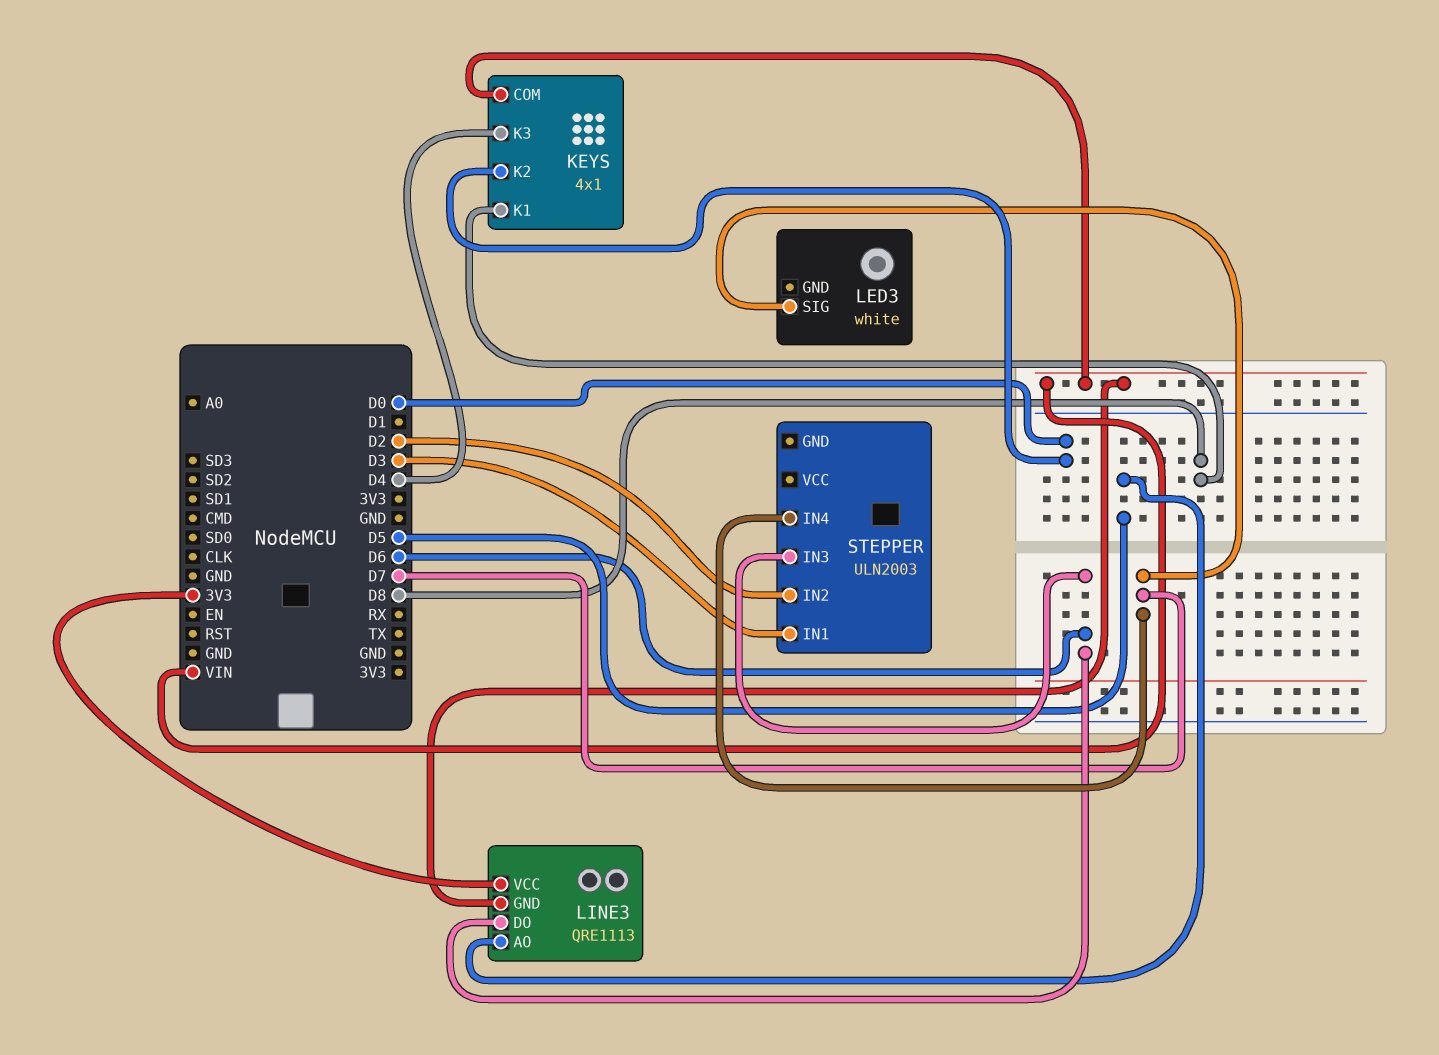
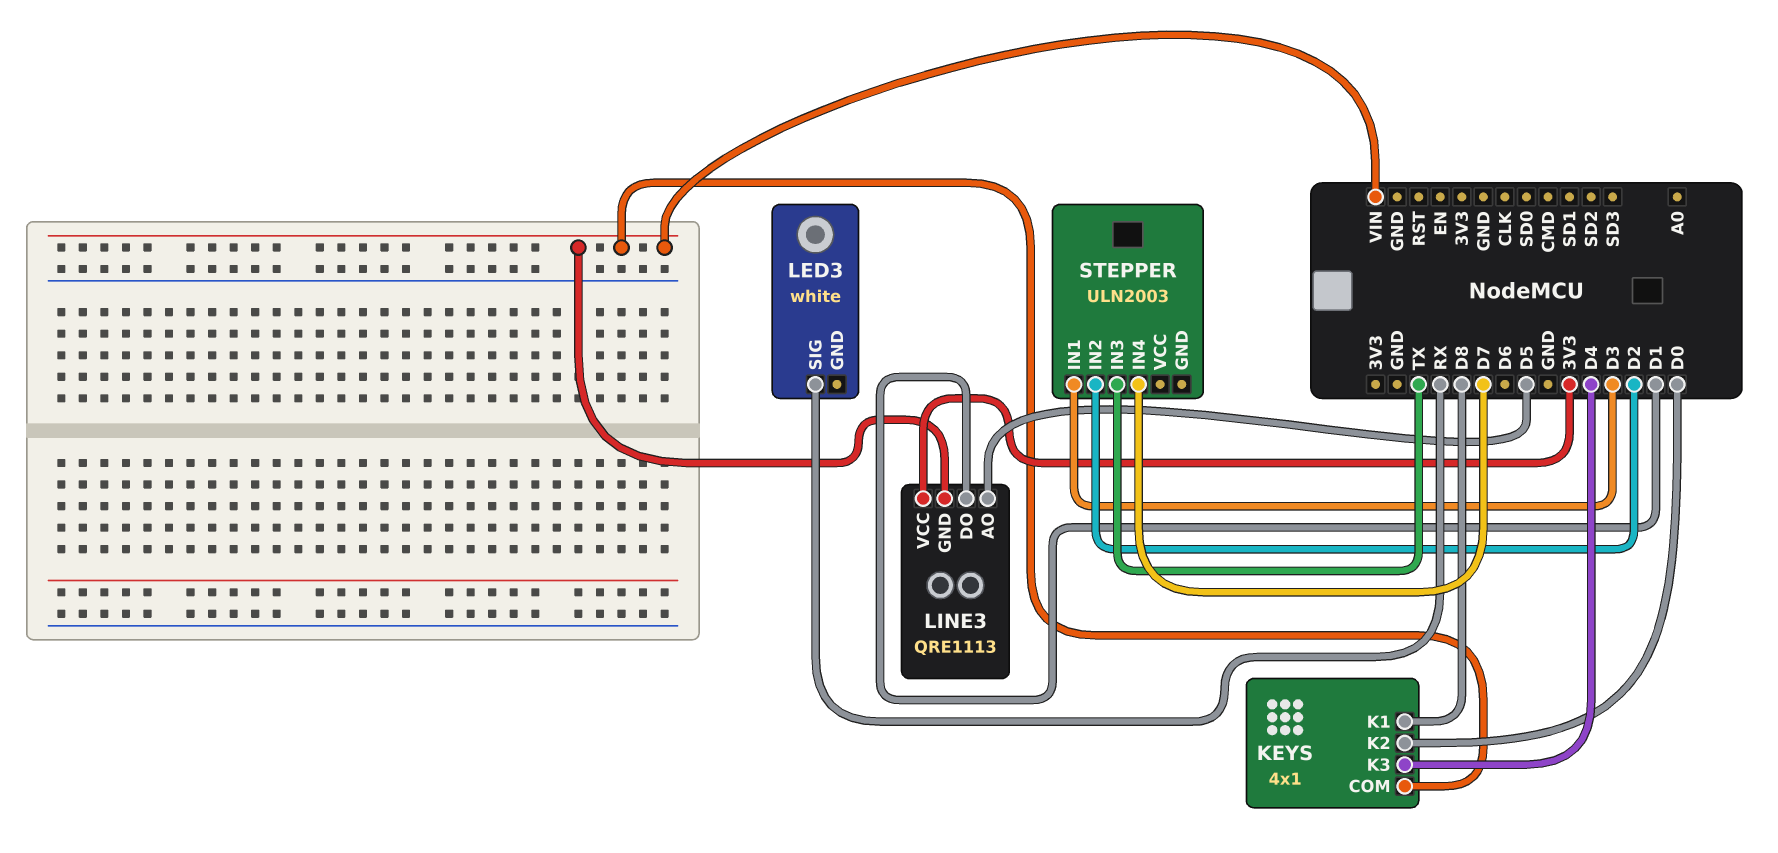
LED3 pin SIG: D7 -> RX
LINE3 pin DO: D6 -> D1
STEPPER pin IN3: D6 -> TX

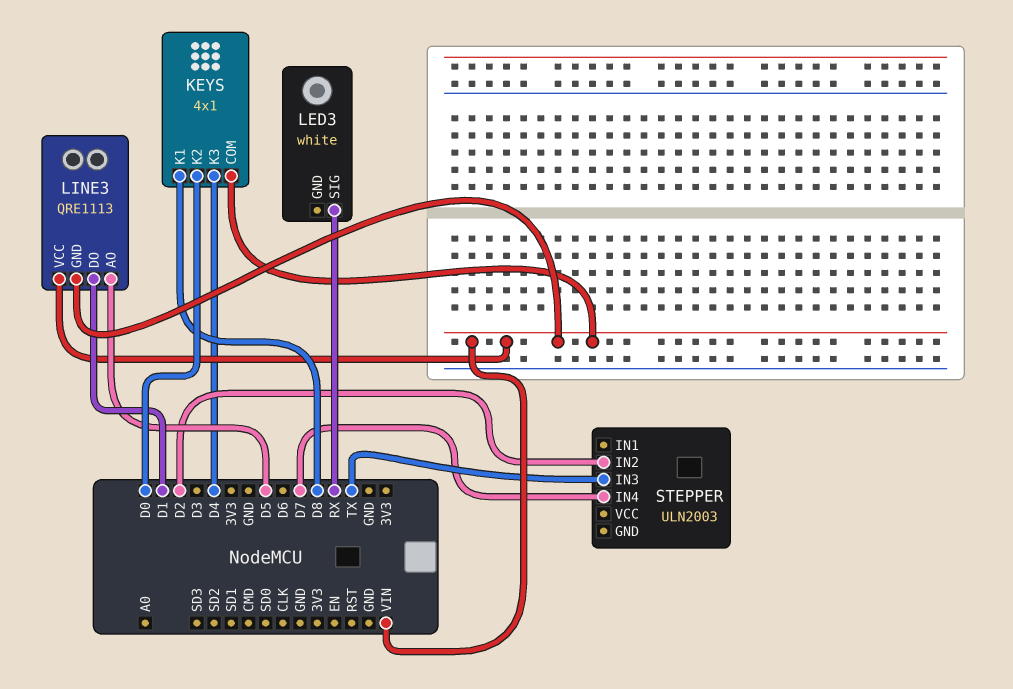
LINE3 pin VCC: 3V3 -> VIN
STEPPER pin IN1: D3 -> none

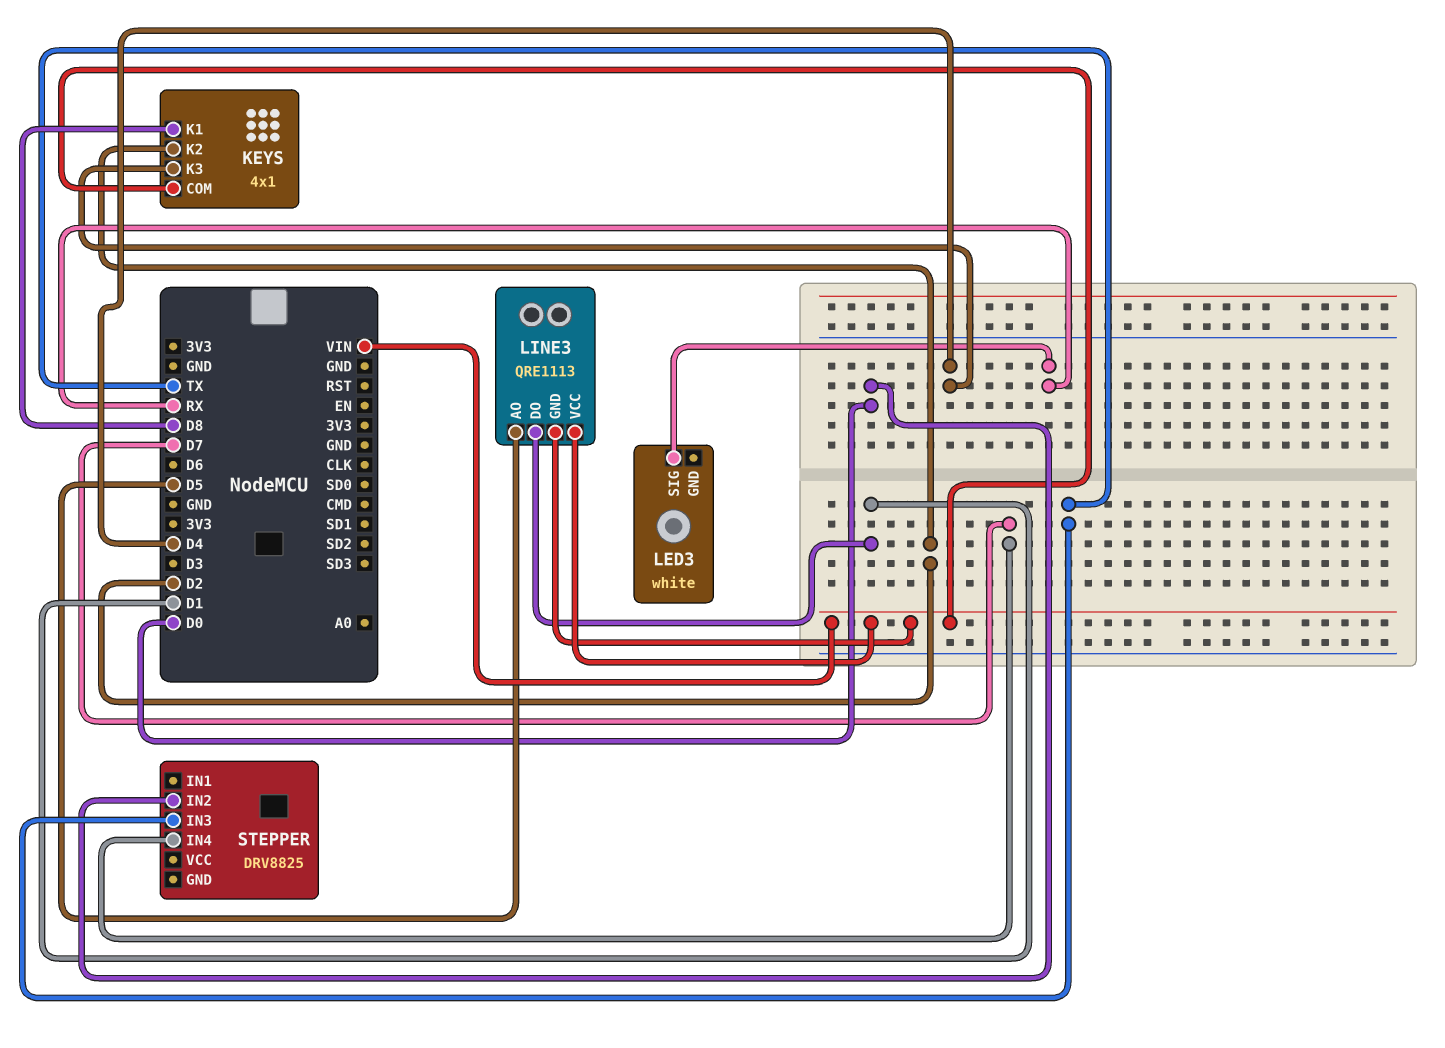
KEYS pin K2: D0 -> D2
STEPPER: ULN2003 -> DRV8825
STEPPER pin IN2: D2 -> D0

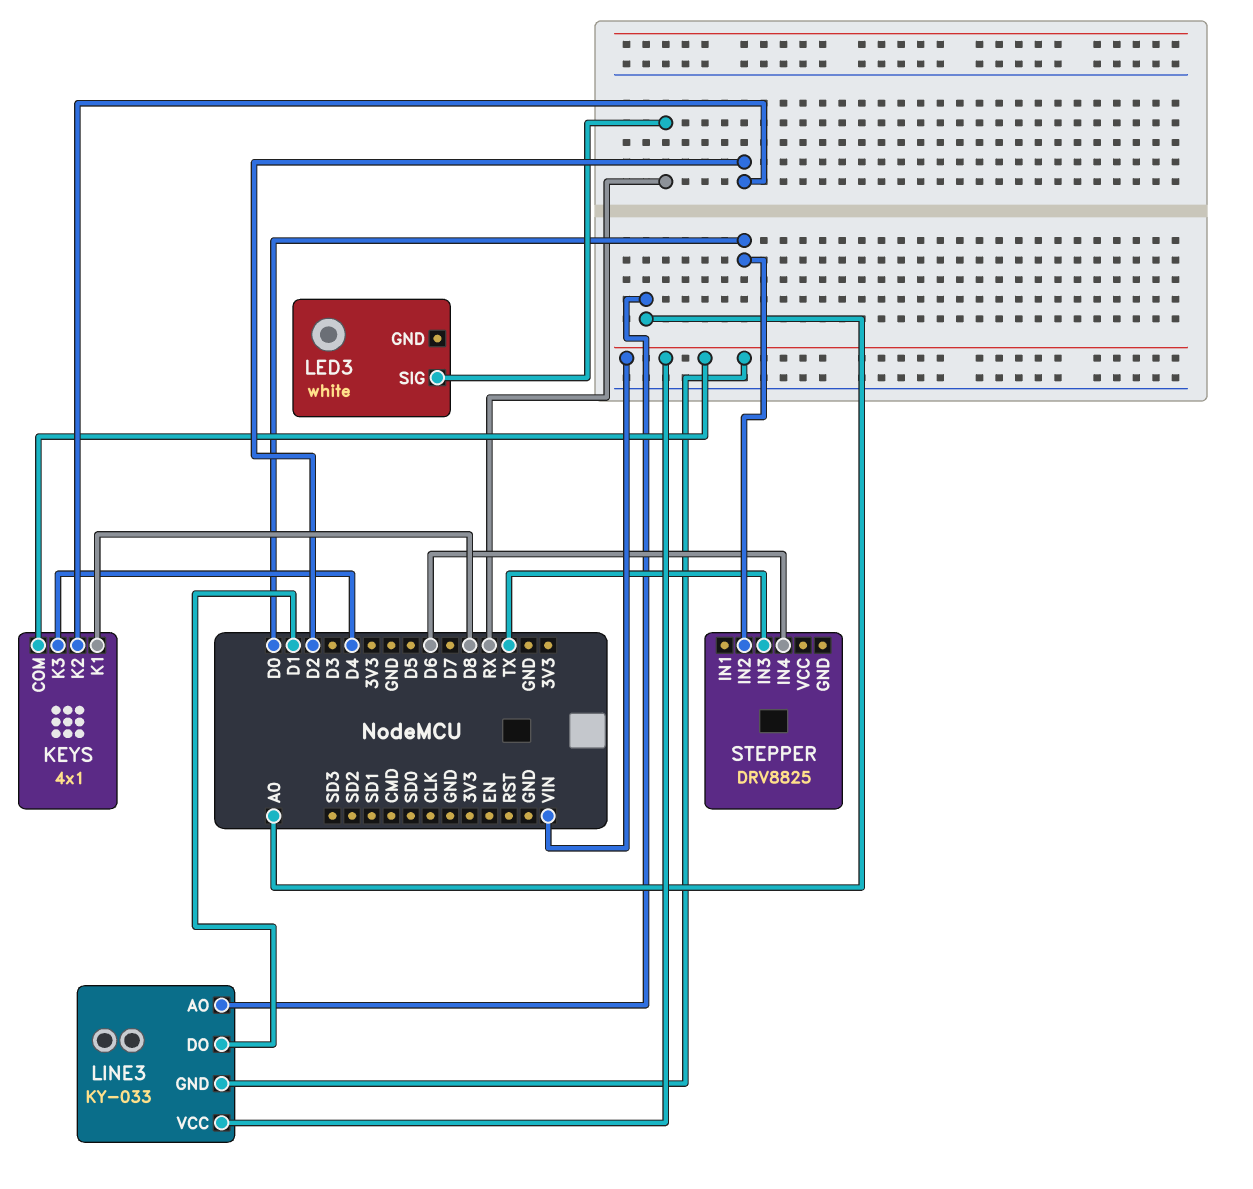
LINE3: QRE1113 -> KY-033
LINE3 pin AO: D5 -> A0
STEPPER pin IN4: D7 -> D6

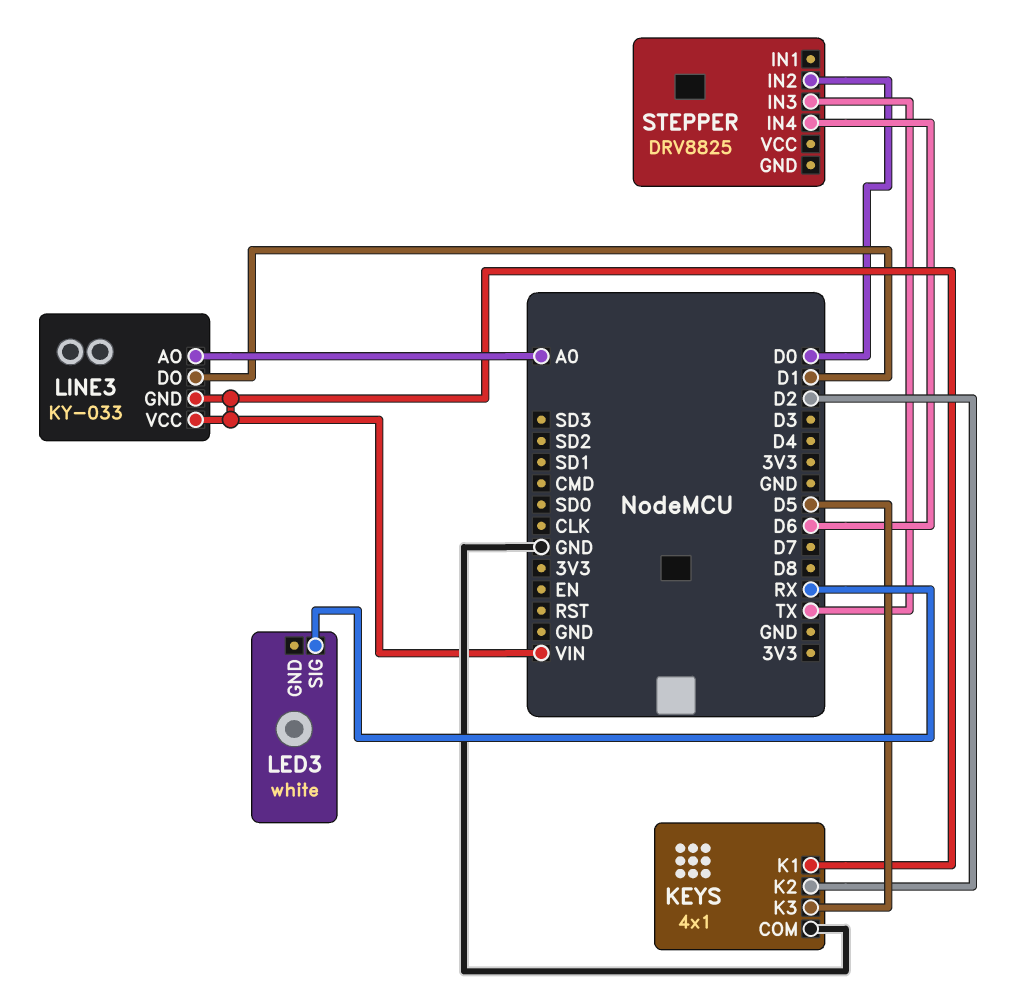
KEYS pin COM: VIN -> GND
KEYS pin K1: D8 -> VIN
KEYS pin K3: D4 -> D5

